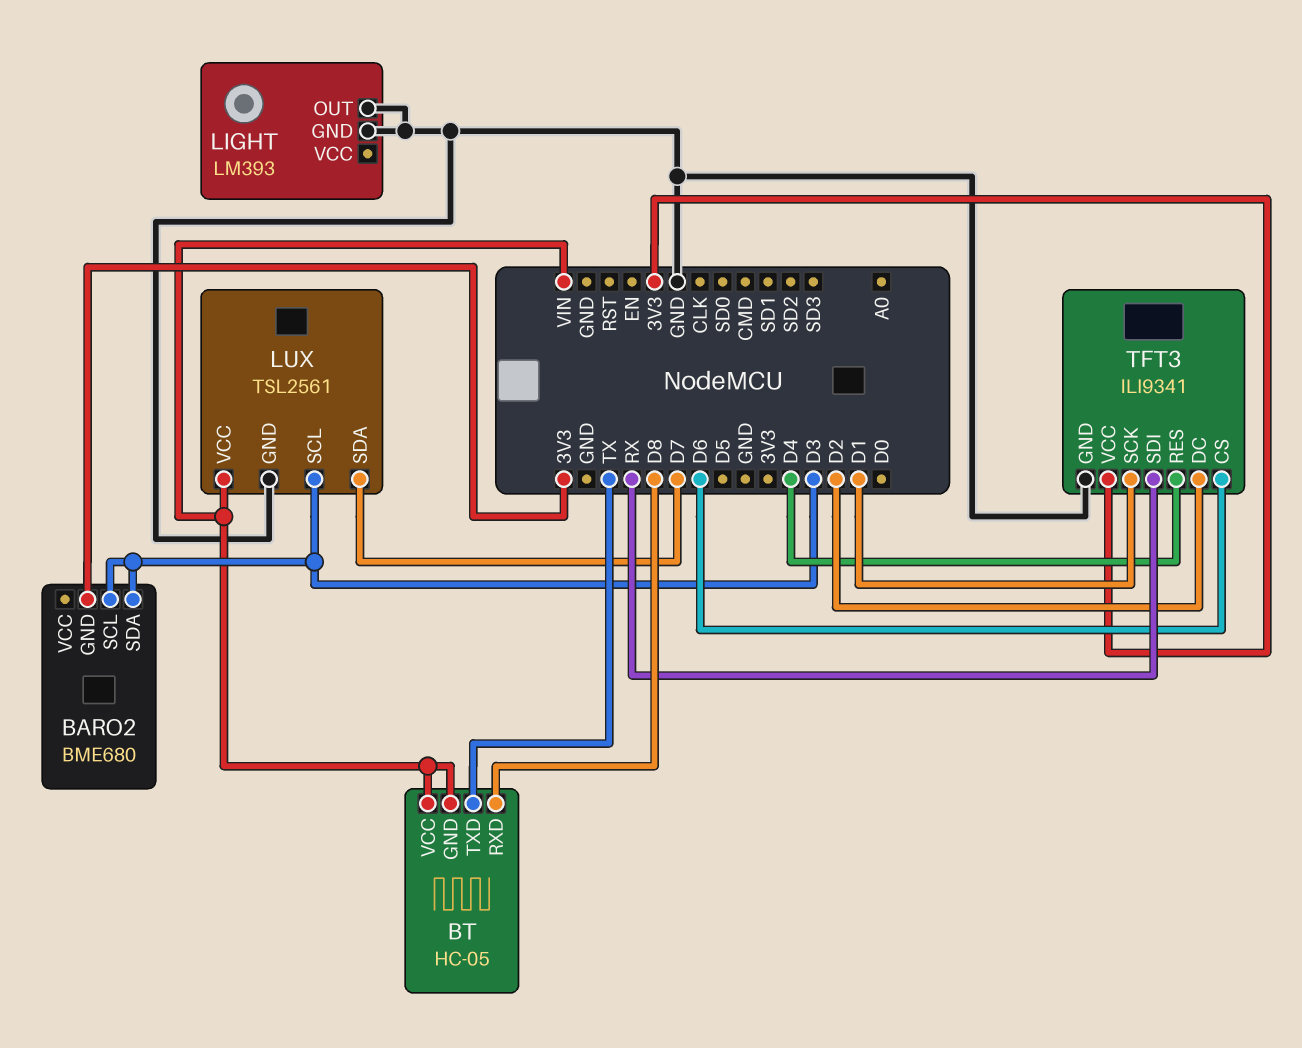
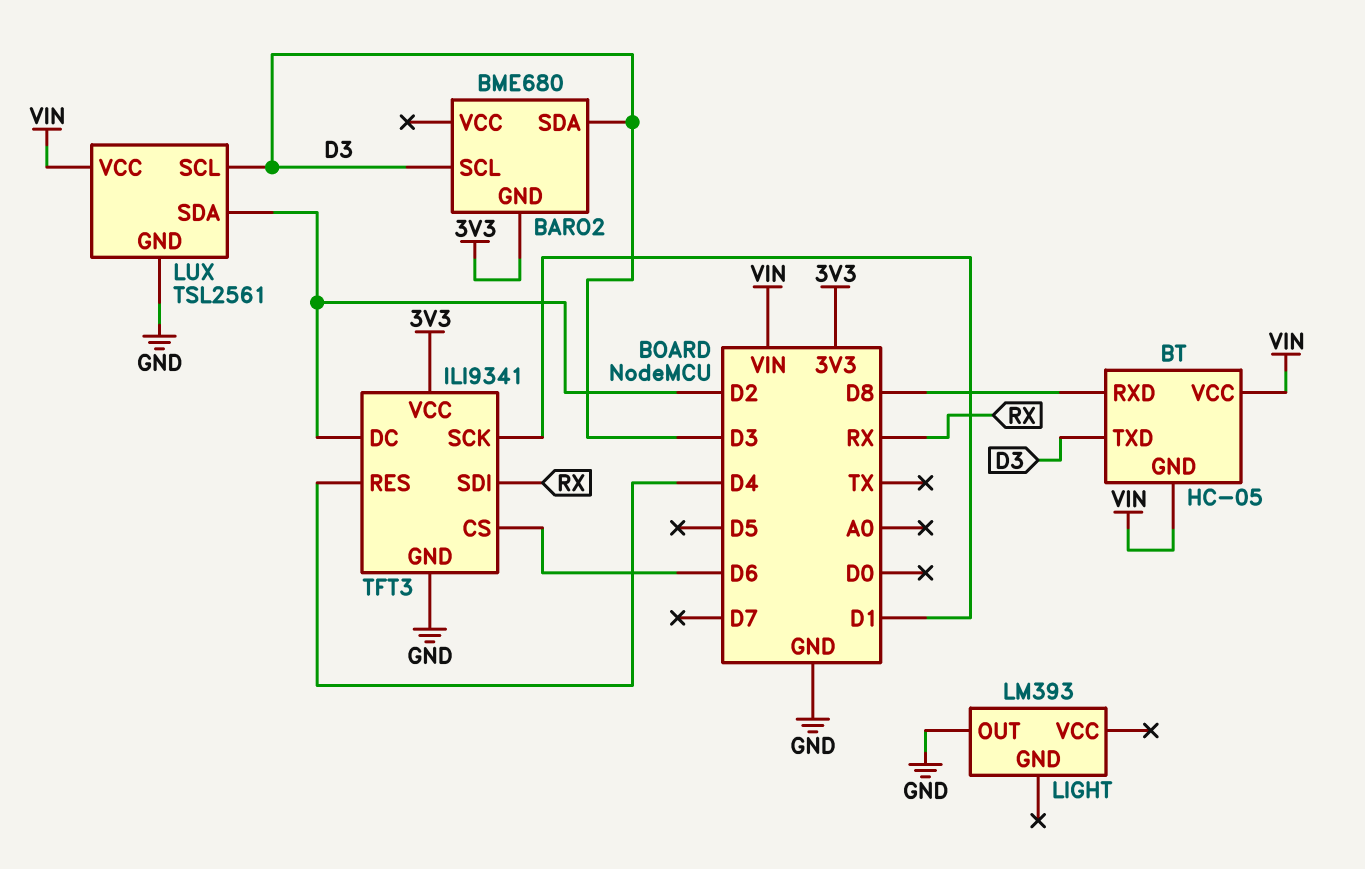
BT pin TXD: TX -> D3
LIGHT pin GND: GND -> none
LUX pin SDA: D7 -> D2

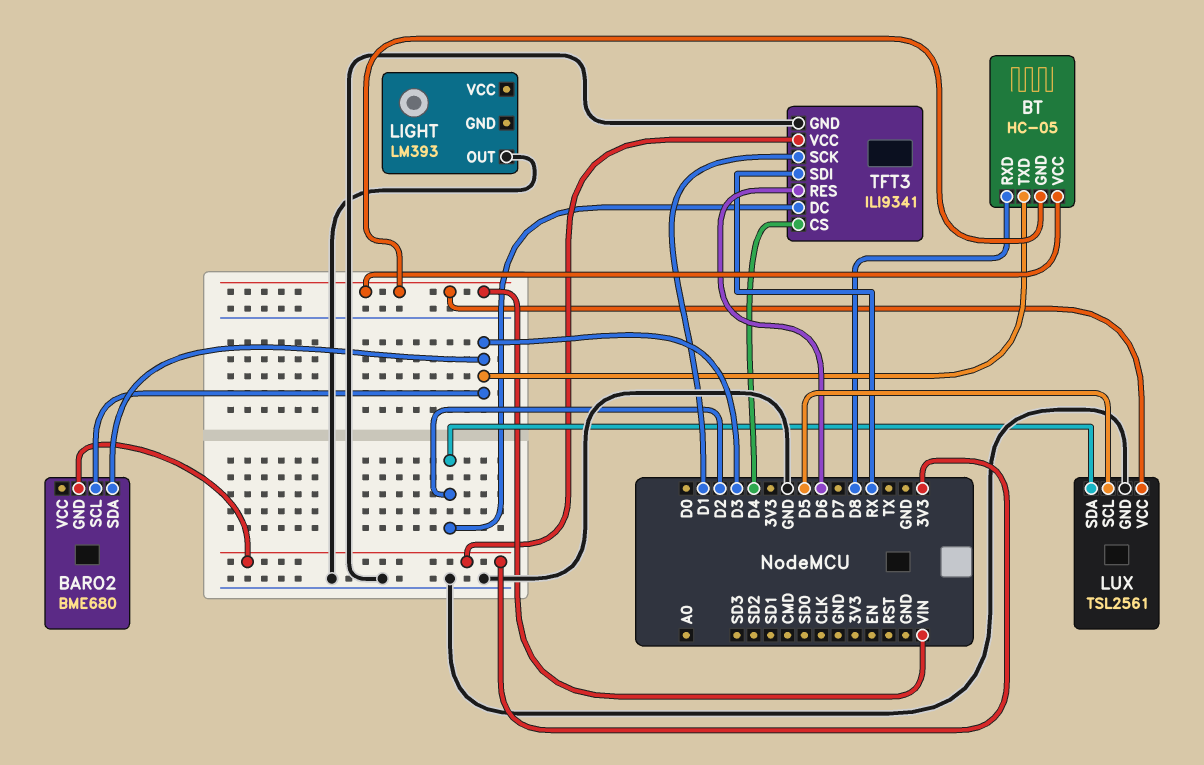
LUX pin SCL: D3 -> D5
TFT3 pin CS: D6 -> D4
TFT3 pin RES: D4 -> D6

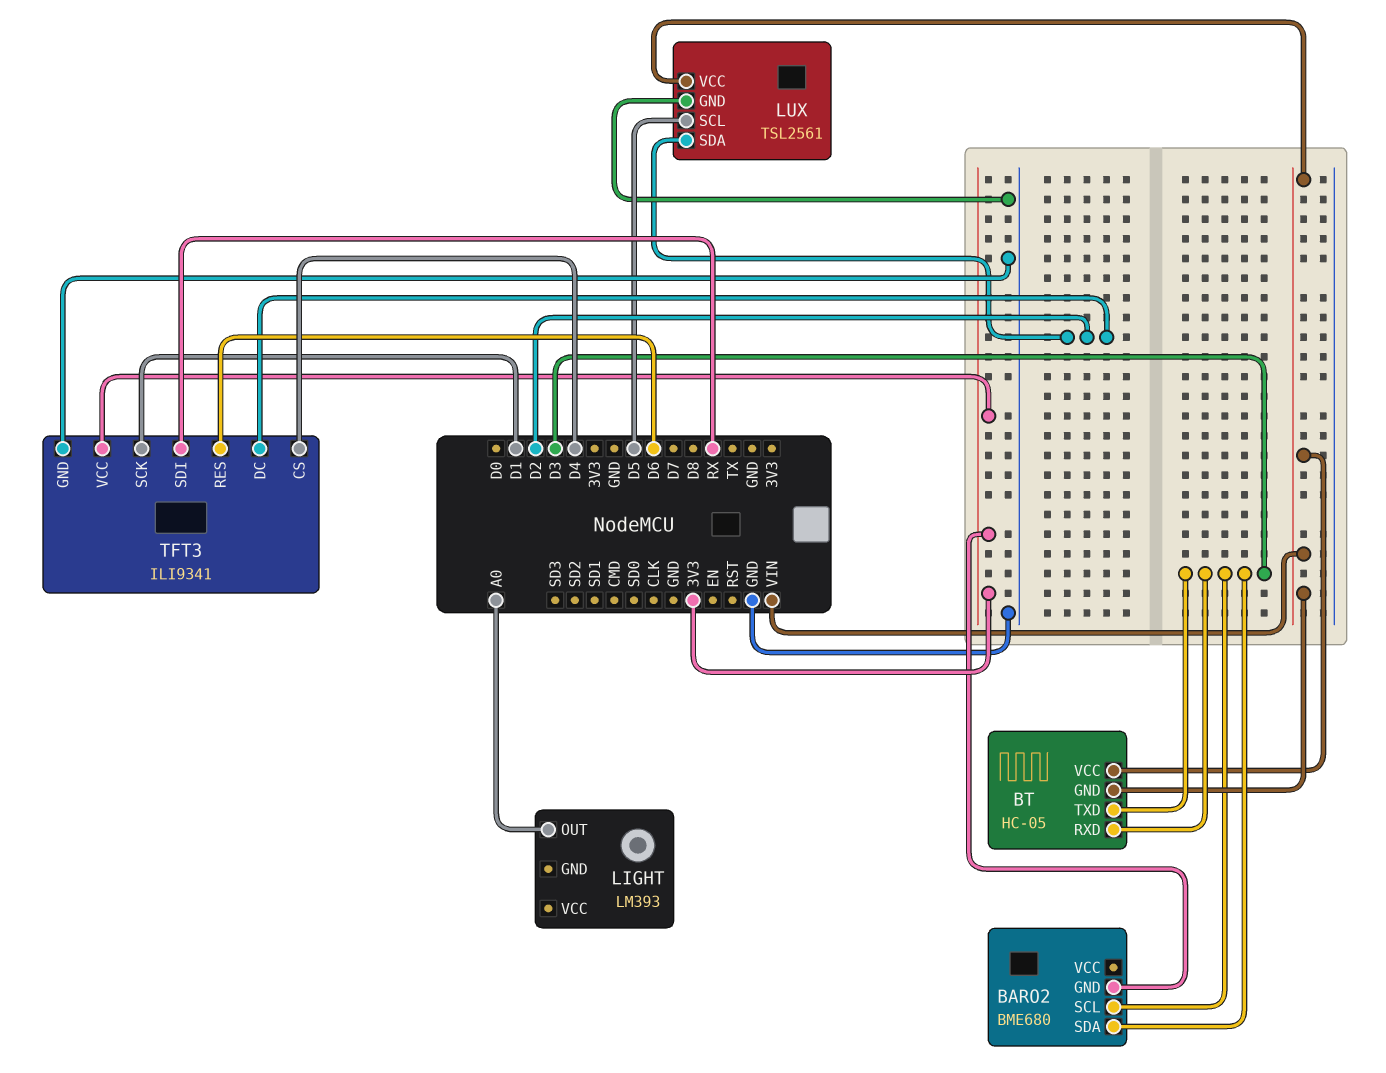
BT pin RXD: D8 -> D3
LIGHT pin OUT: GND -> A0

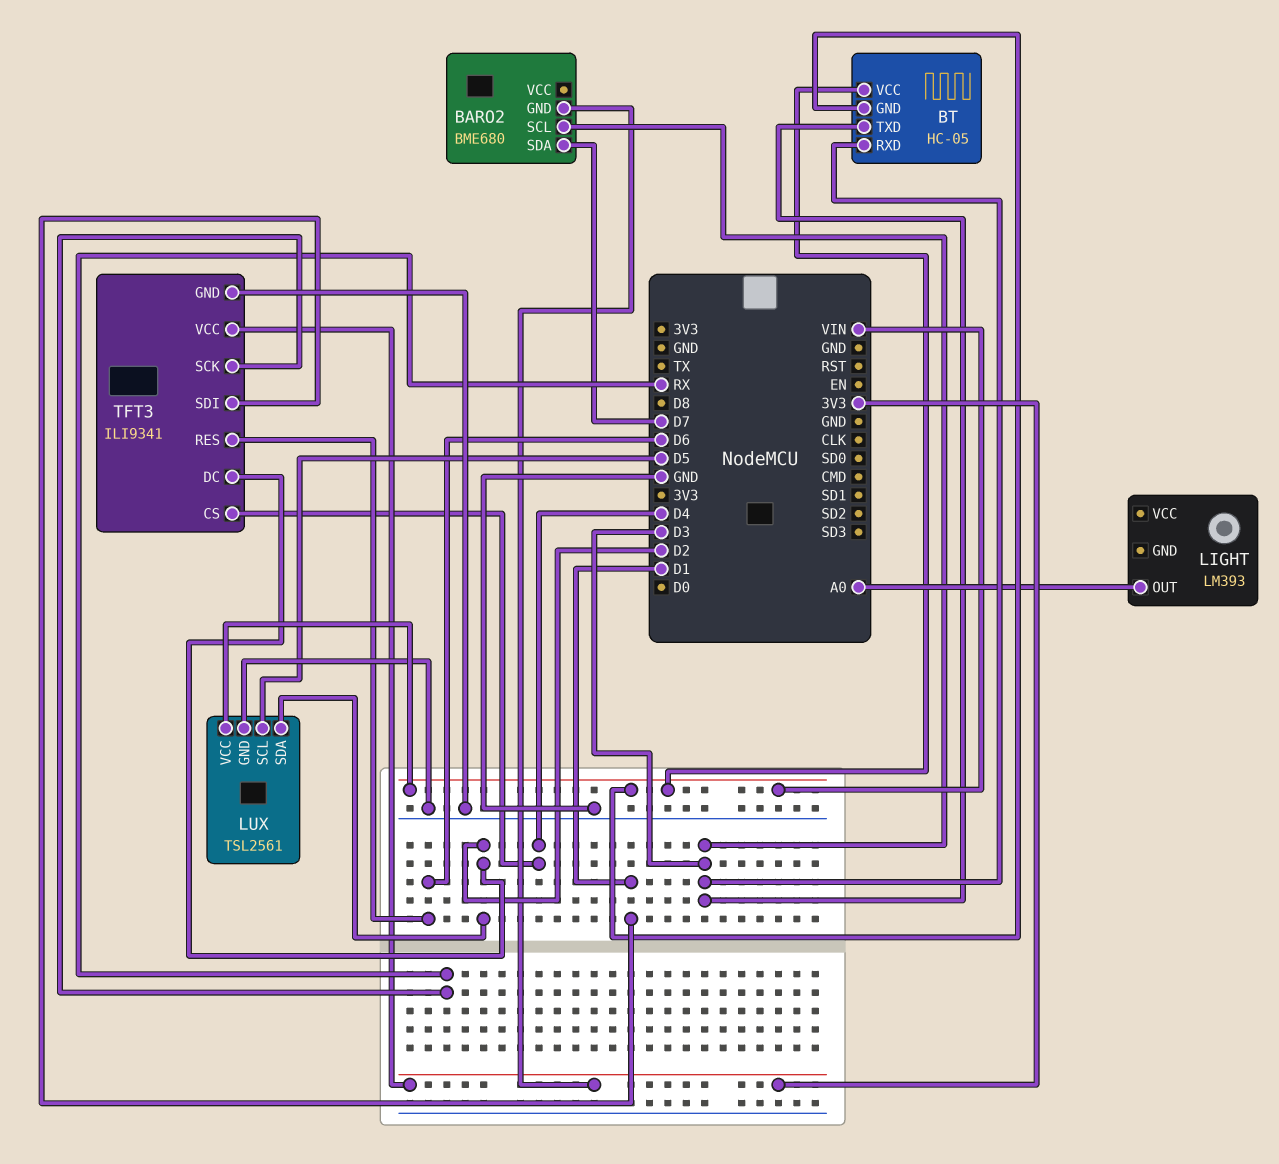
BARO2 pin SDA: D3 -> D7
TFT3 pin SCK: D1 -> RX
TFT3 pin SDI: RX -> D1

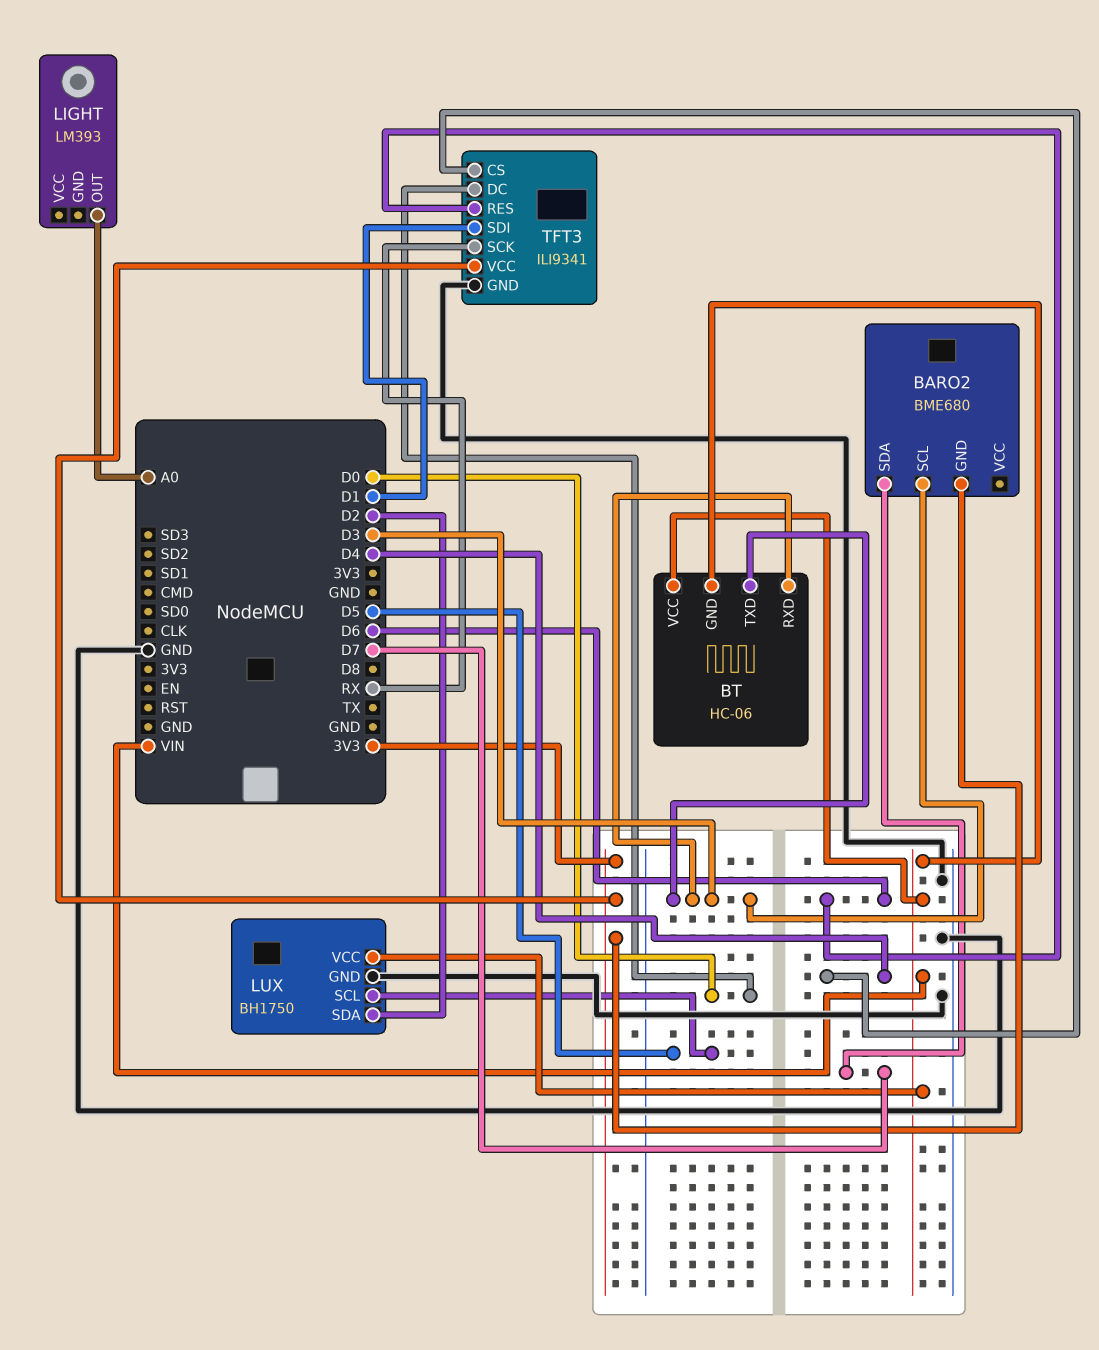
BT: HC-05 -> HC-06
LUX: TSL2561 -> BH1750
TFT3 pin DC: D2 -> D0

